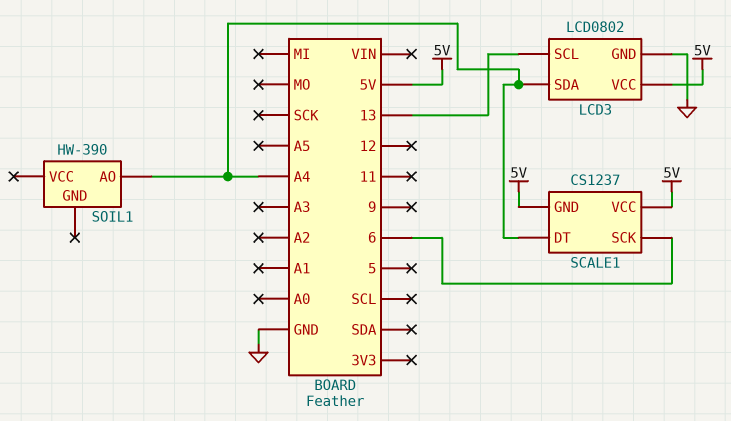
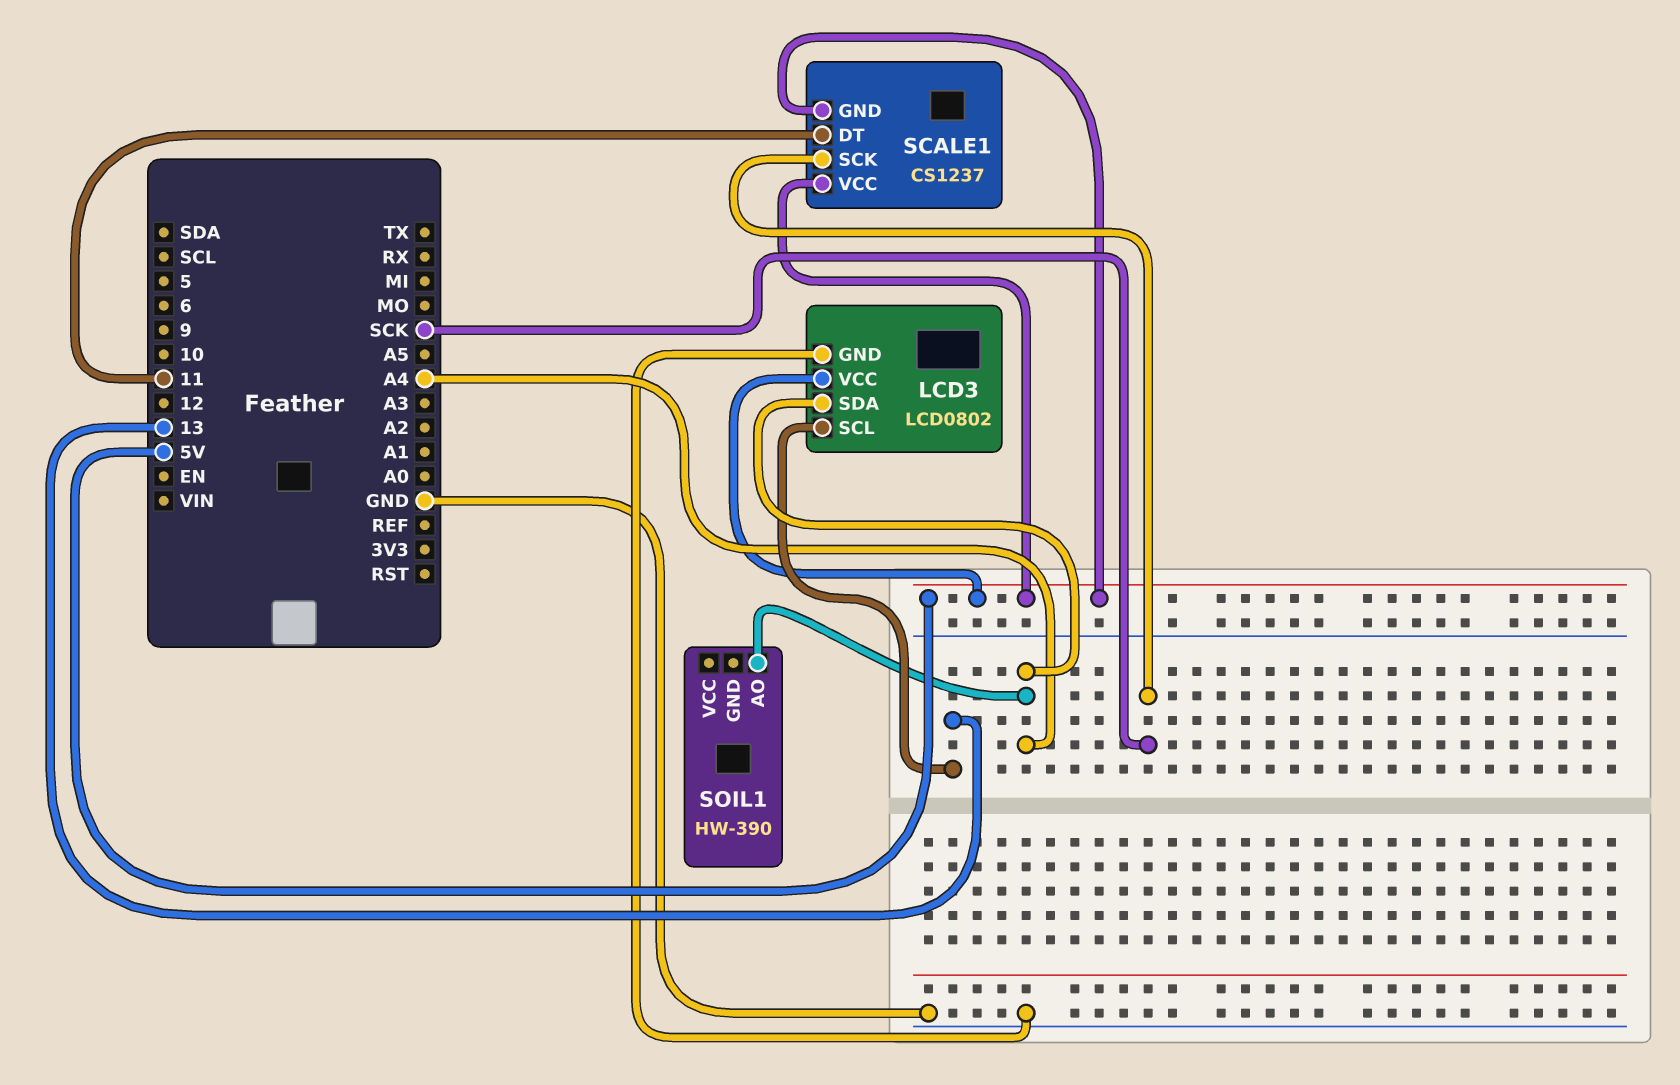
SCALE1 pin DT: A4 -> 11
SCALE1 pin SCK: 6 -> SCK

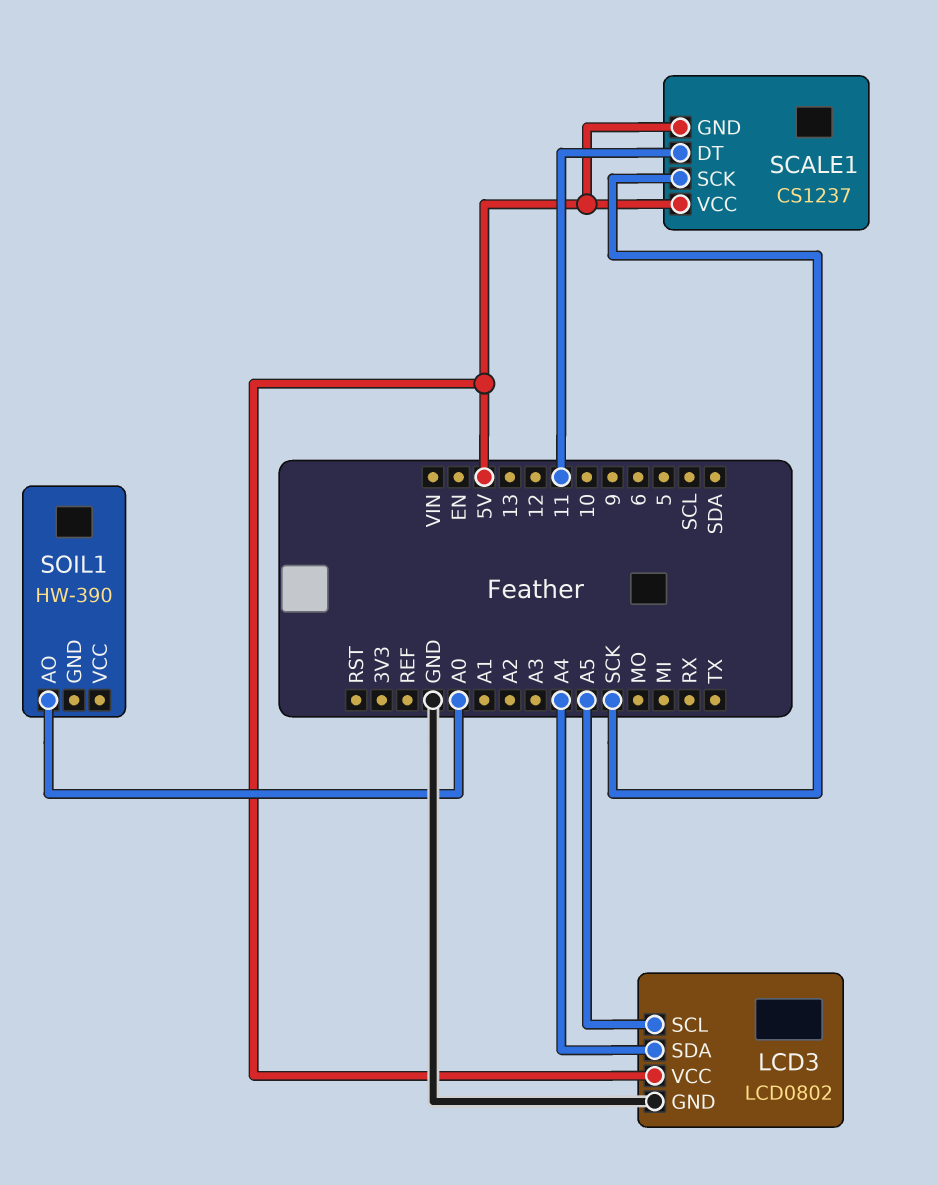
LCD3 pin SCL: 13 -> A5
SOIL1 pin AO: A4 -> A0

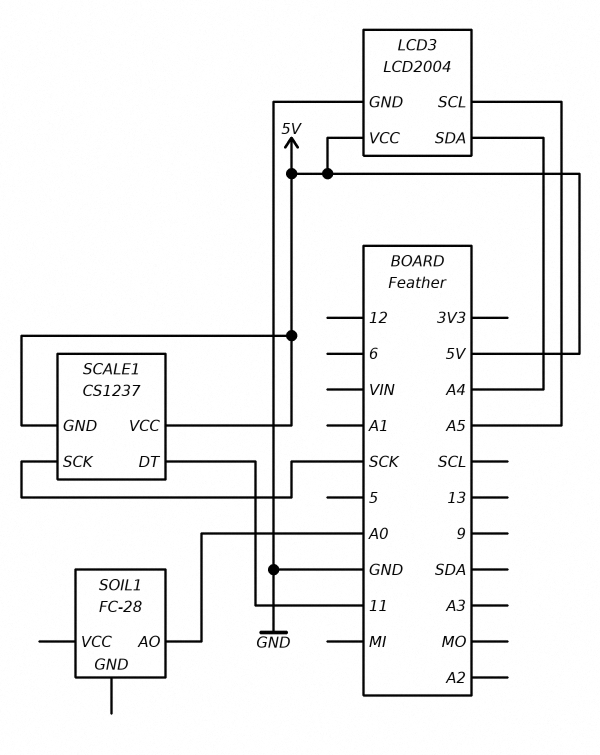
LCD3: LCD0802 -> LCD2004
SOIL1: HW-390 -> FC-28

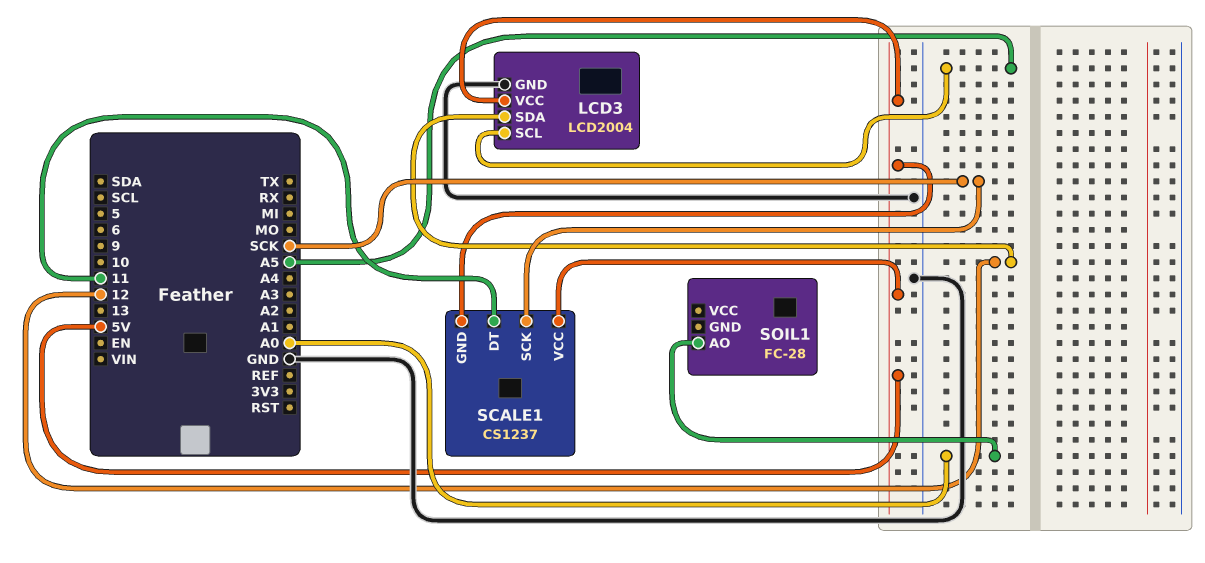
LCD3 pin SDA: A4 -> 12

